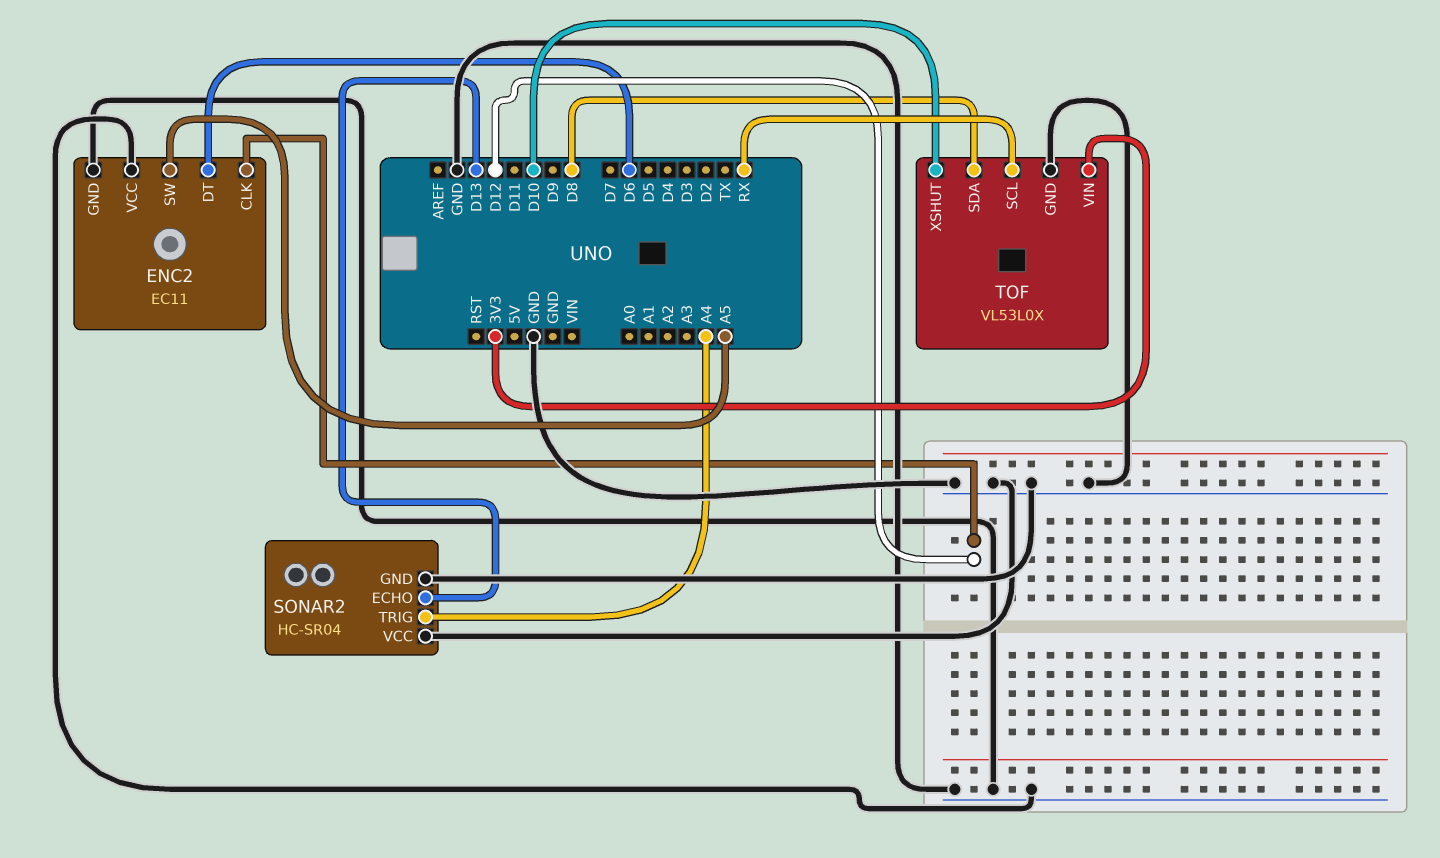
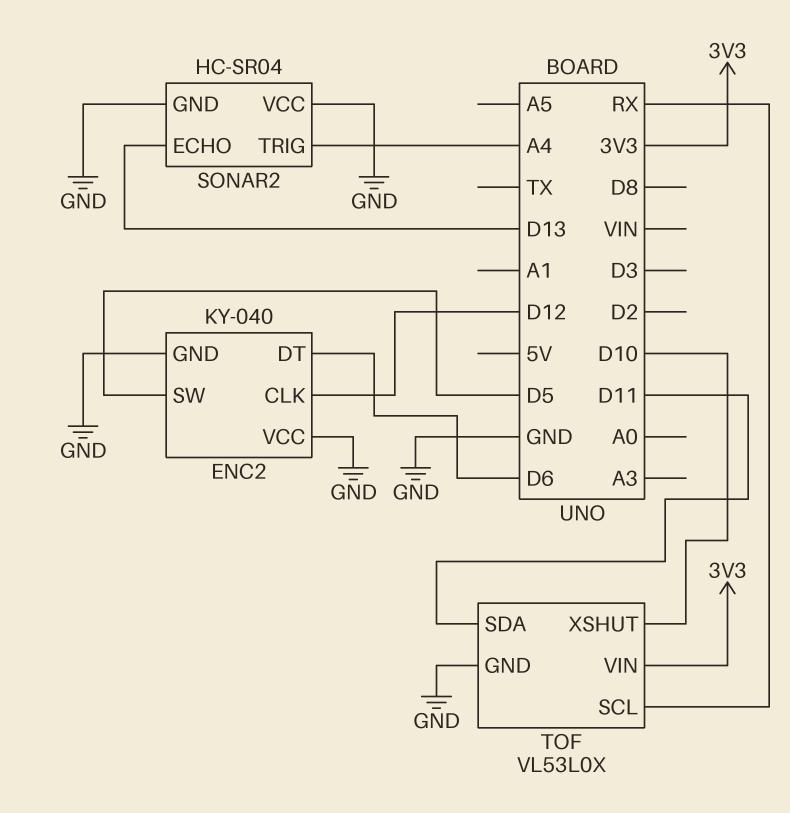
ENC2: EC11 -> KY-040
ENC2 pin SW: A5 -> D5
TOF pin SDA: D8 -> D11

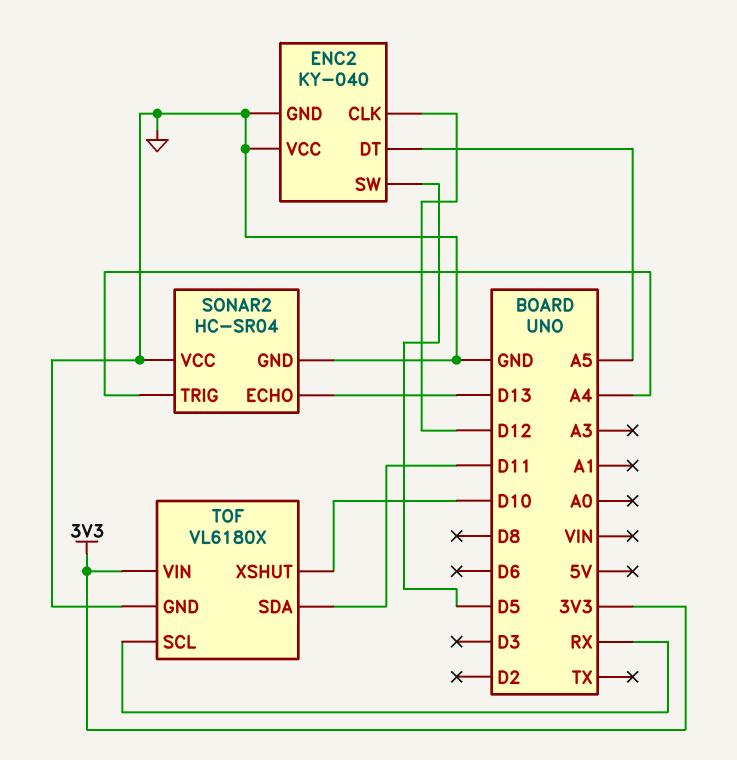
ENC2 pin DT: D6 -> A5
TOF: VL53L0X -> VL6180X

